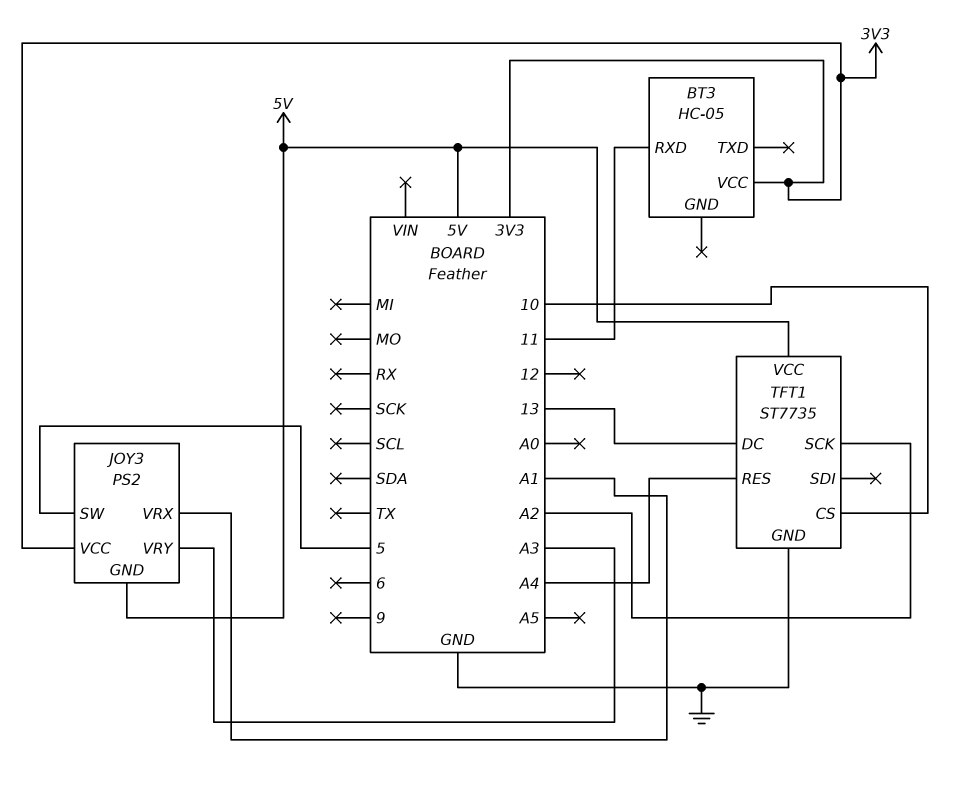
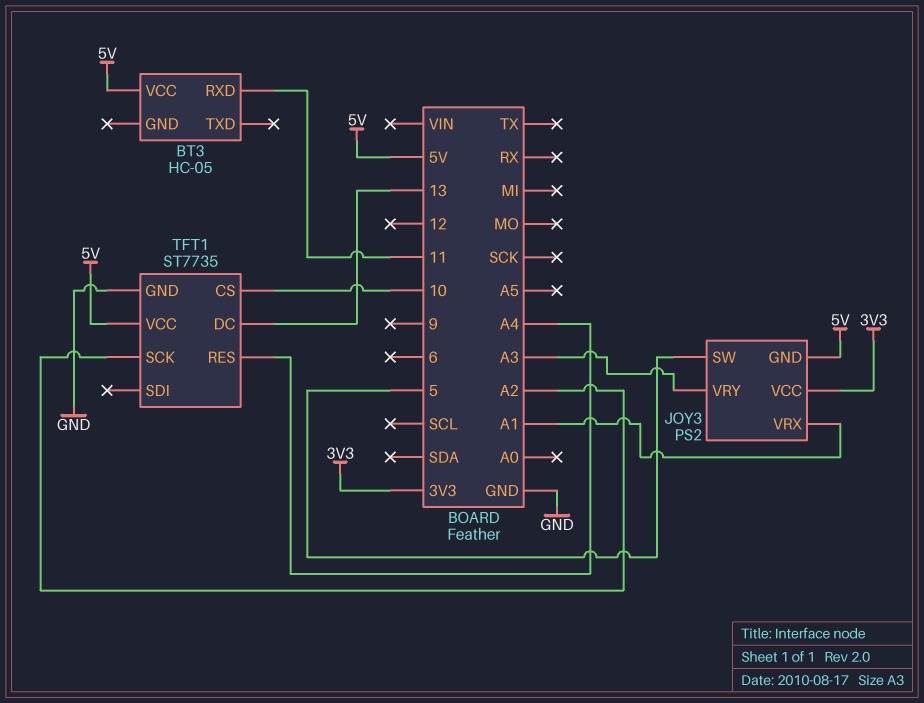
BT3 pin VCC: 3V3 -> 5V

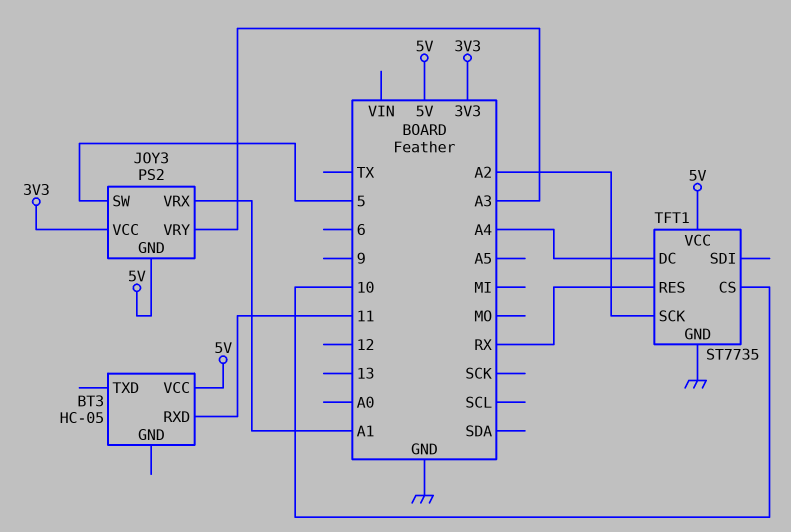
TFT1 pin DC: 13 -> A4
TFT1 pin RES: A4 -> RX

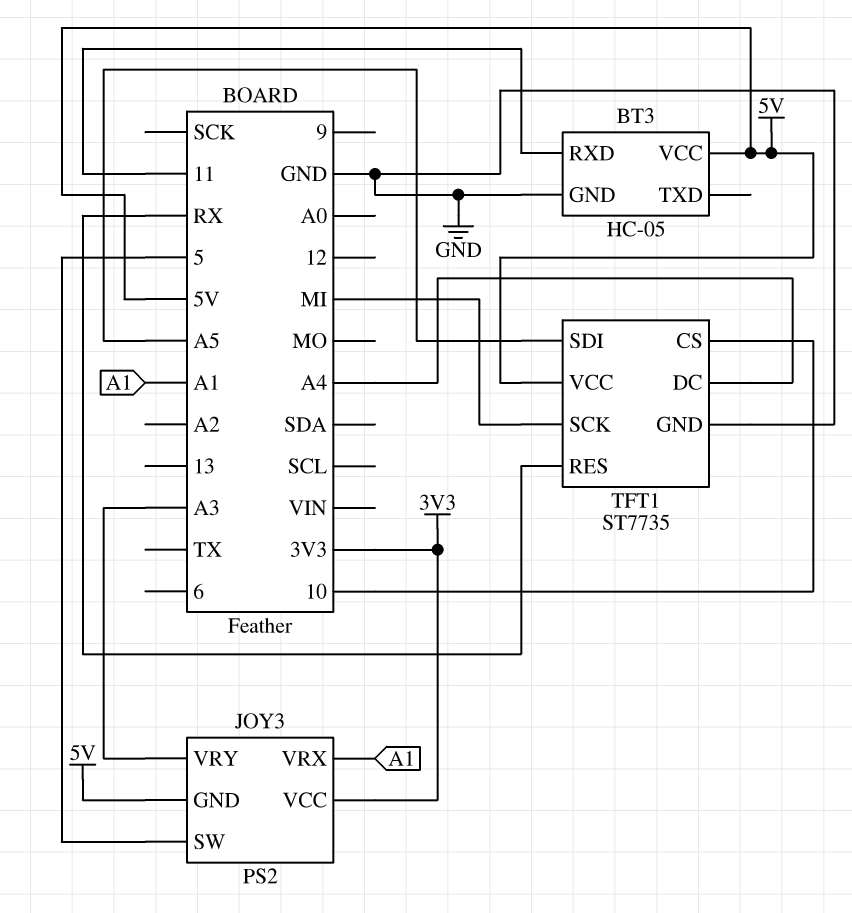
BT3 pin GND: none -> GND
TFT1 pin SCK: A2 -> MI
TFT1 pin SDI: none -> A5

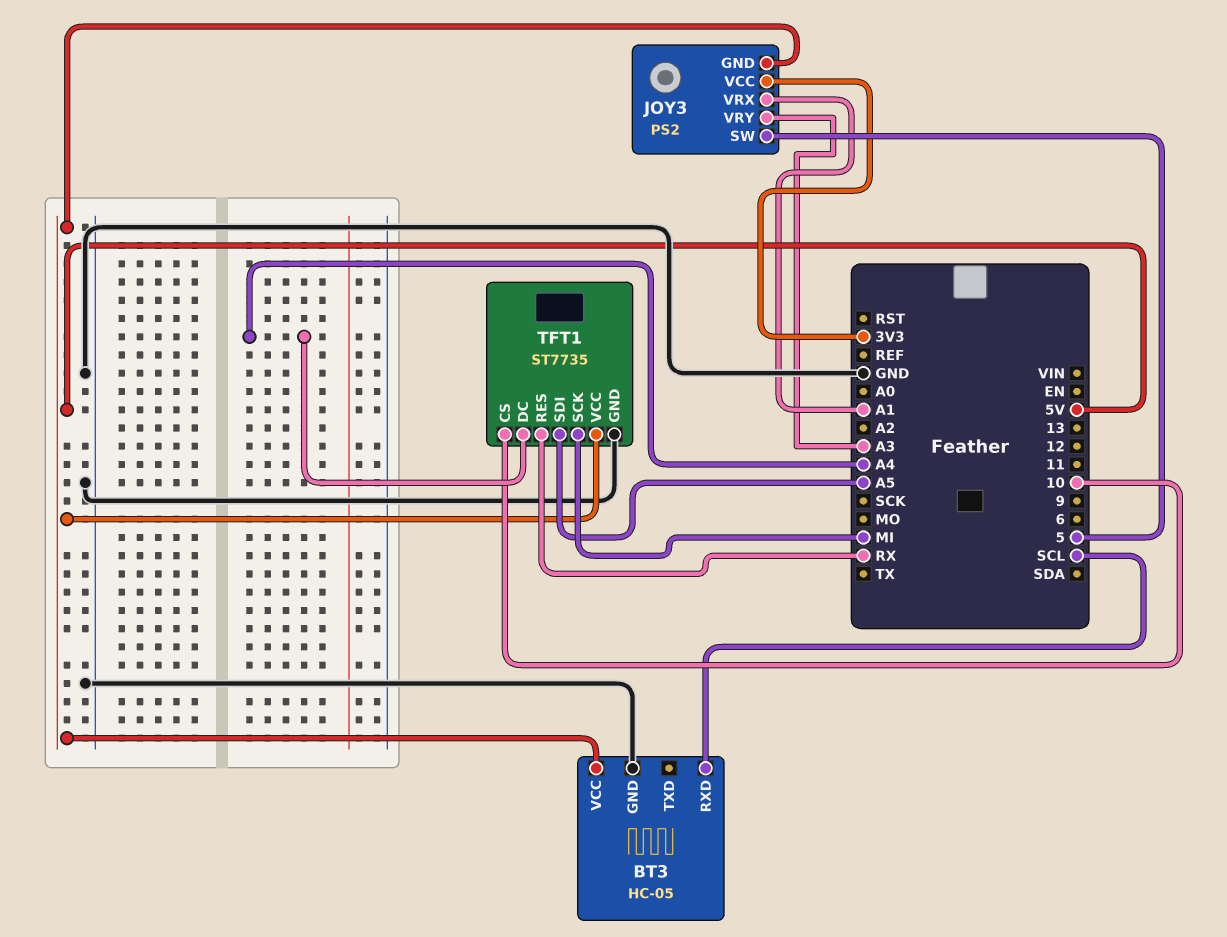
BT3 pin RXD: 11 -> SCL

